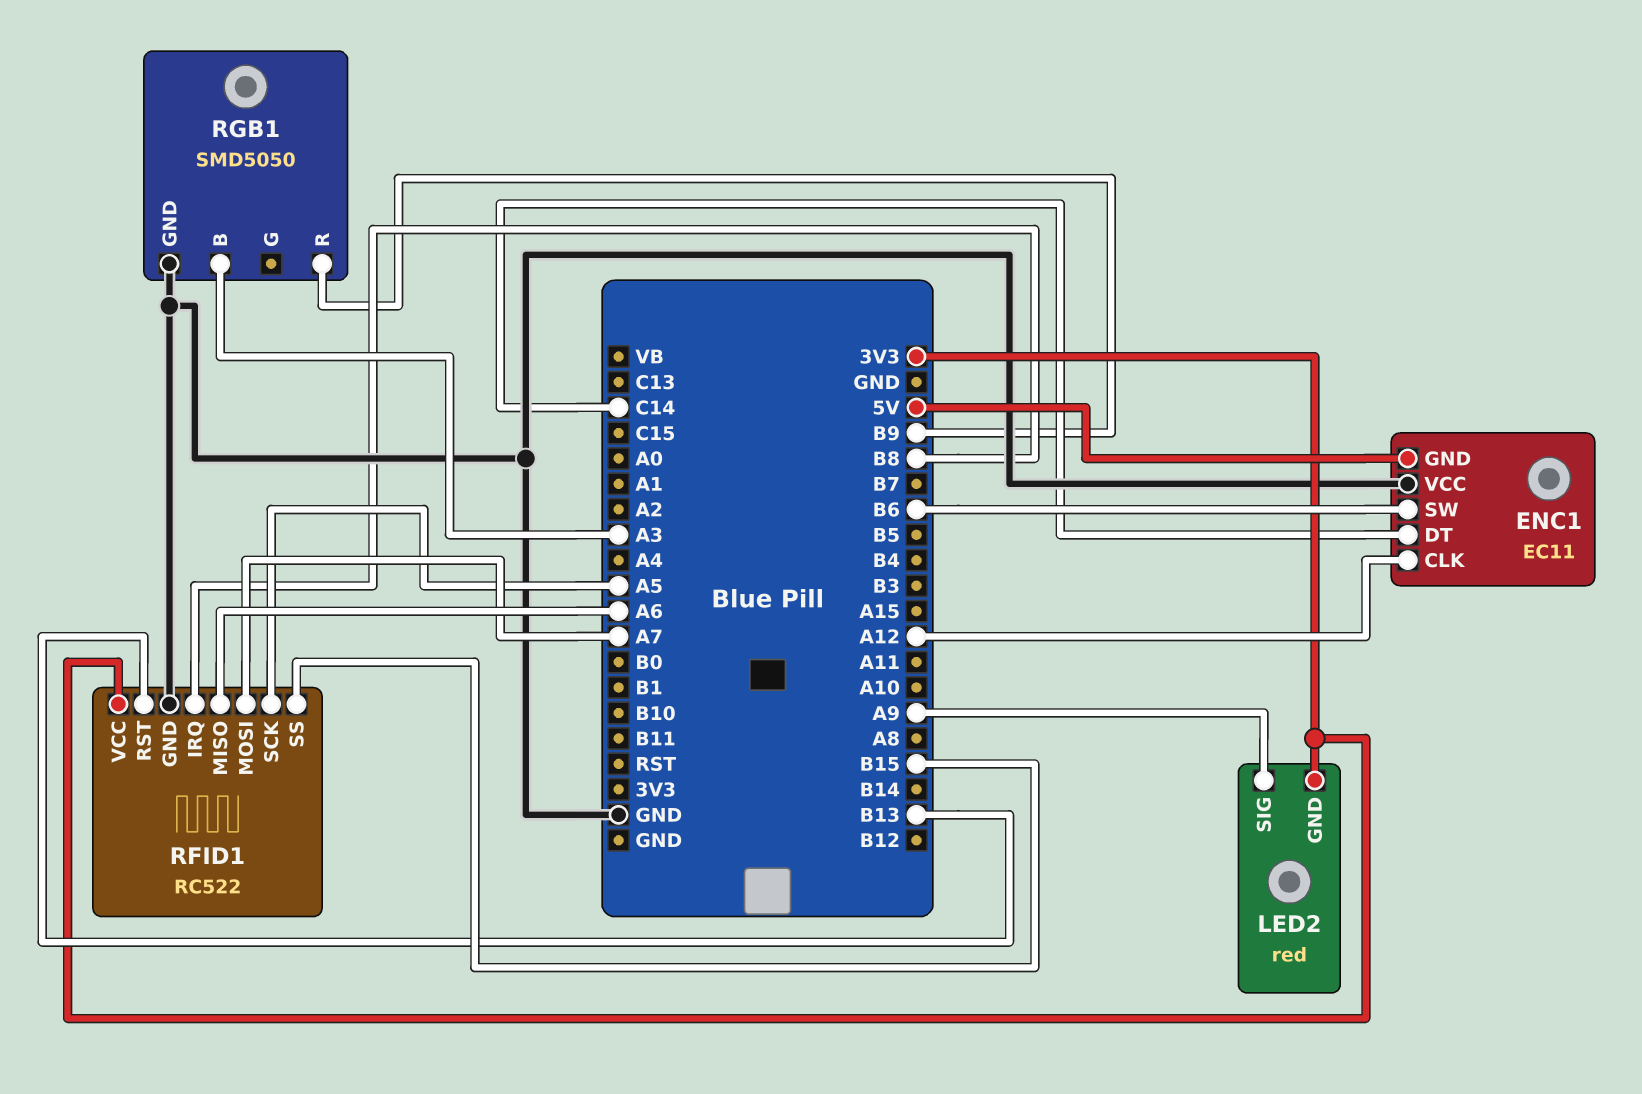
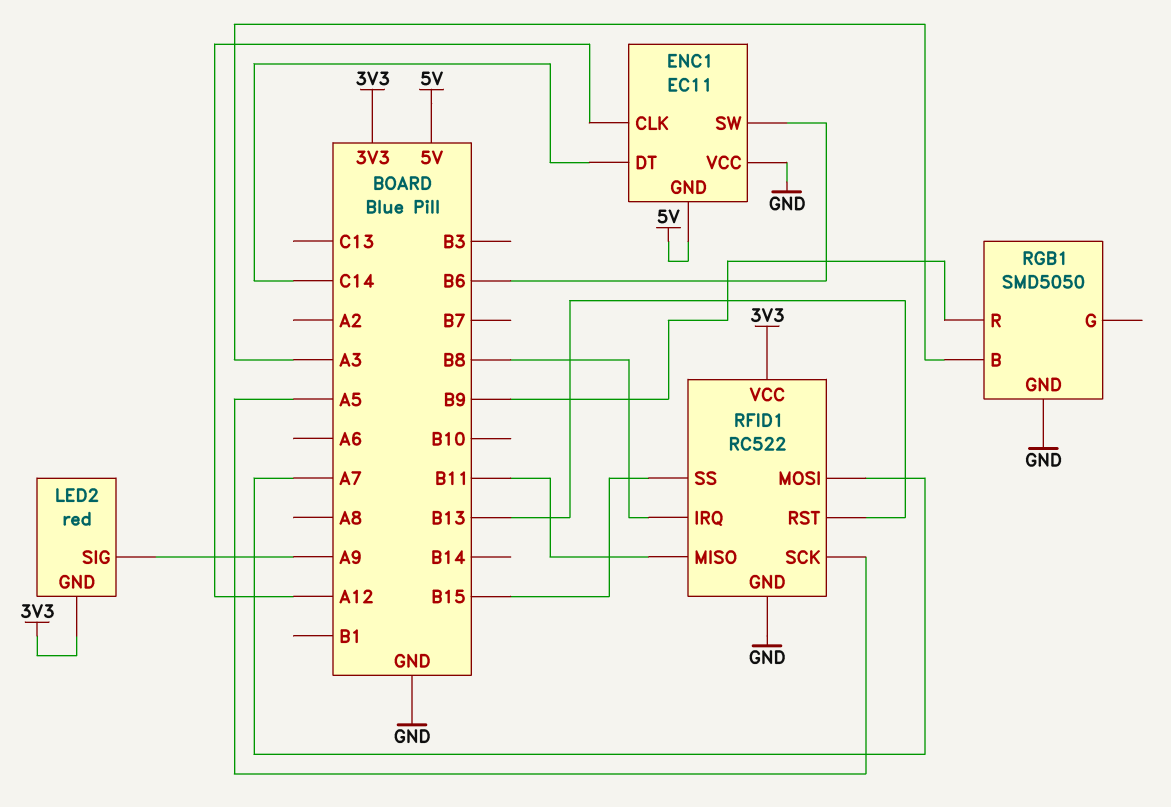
RFID1 pin MISO: A6 -> B11

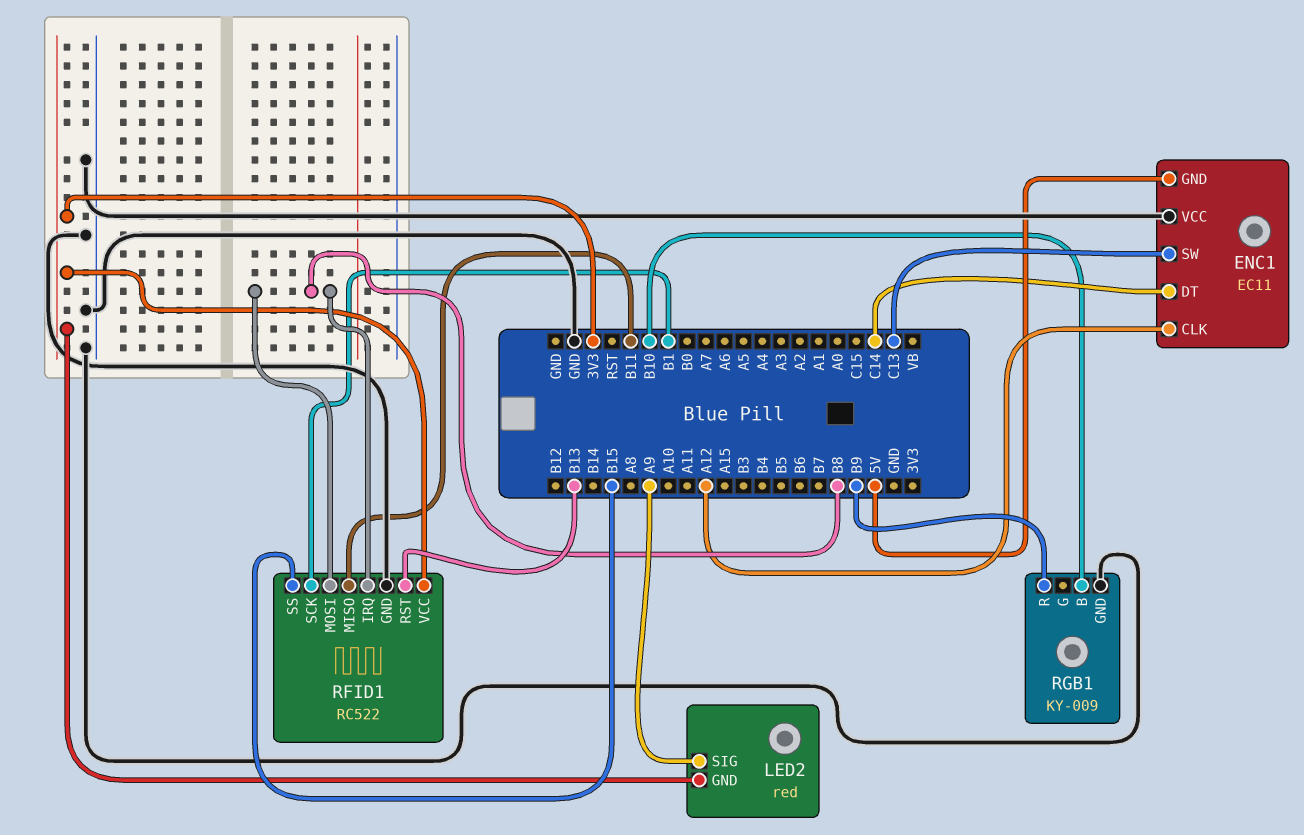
ENC1 pin SW: B6 -> C13
RFID1 pin MOSI: A7 -> B8
RFID1 pin SCK: A5 -> B1
RGB1: SMD5050 -> KY-009
RGB1 pin B: A3 -> B10

